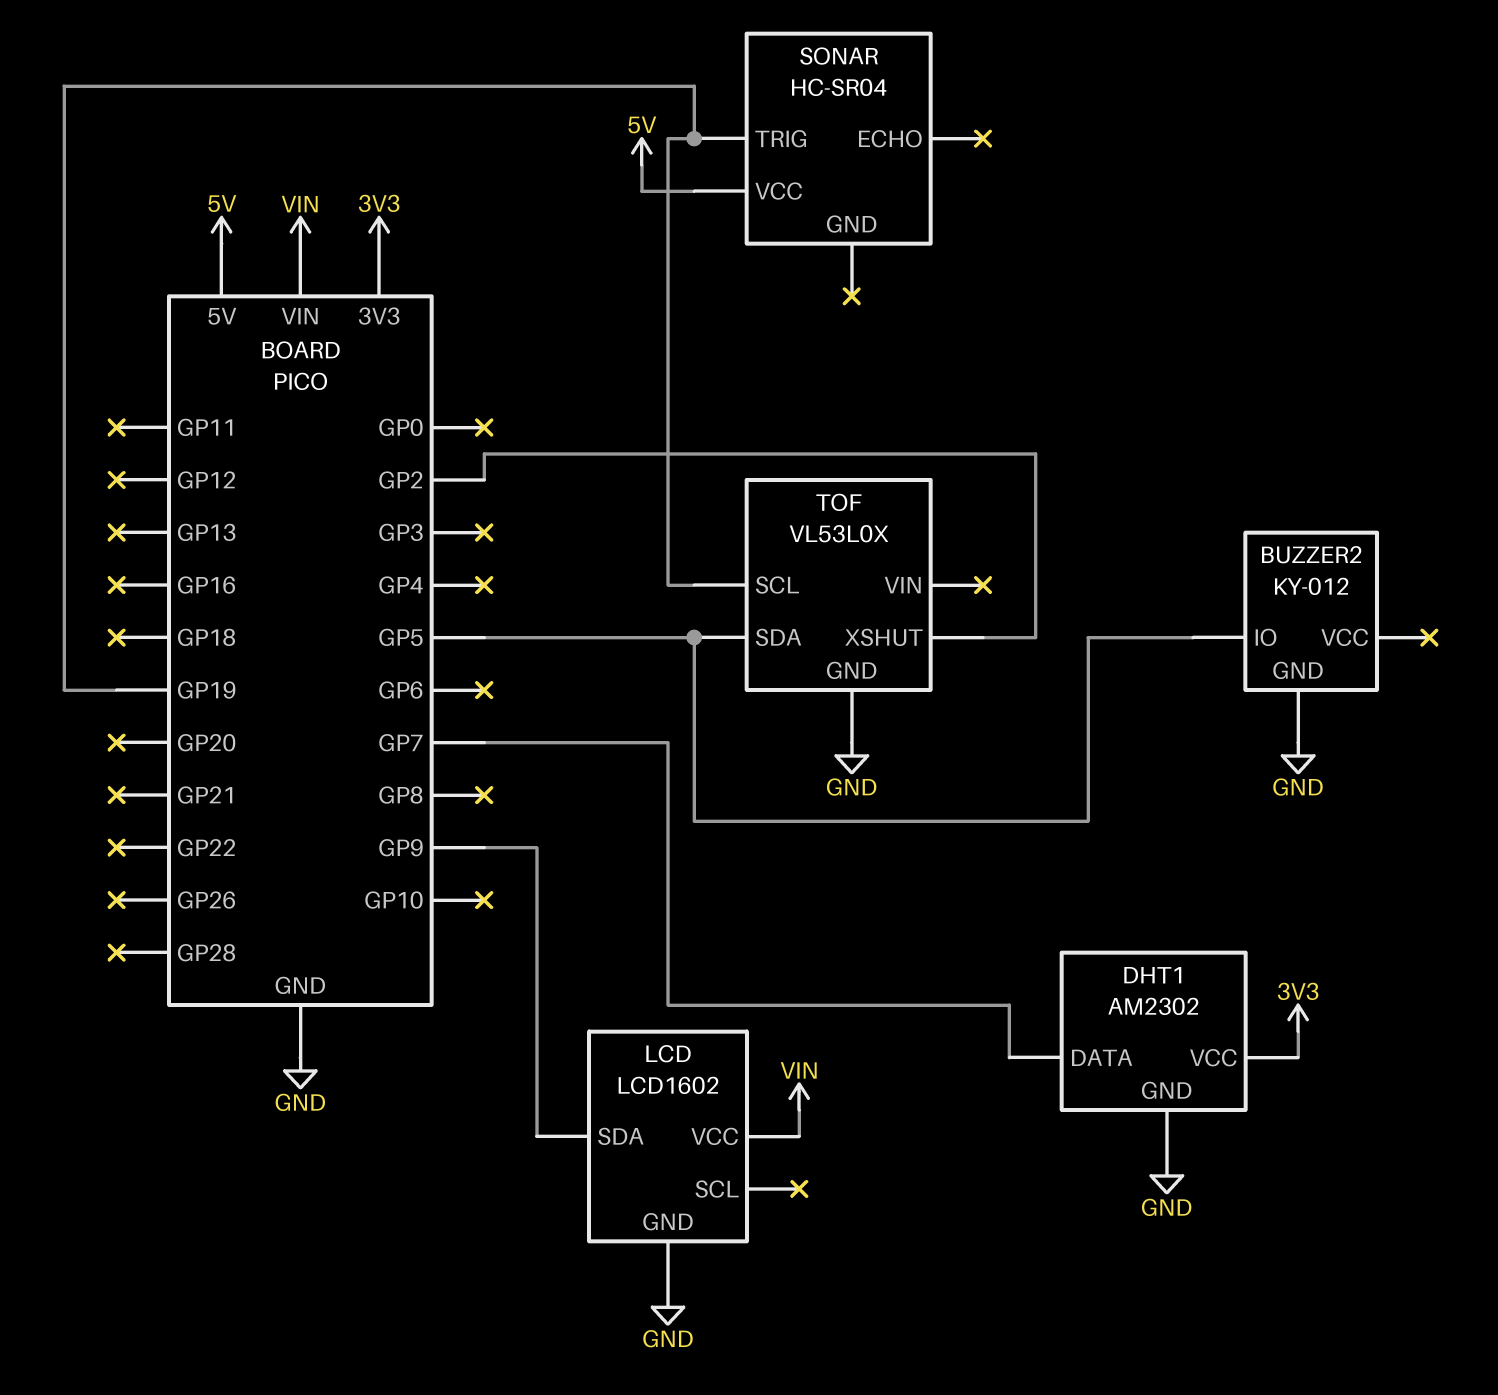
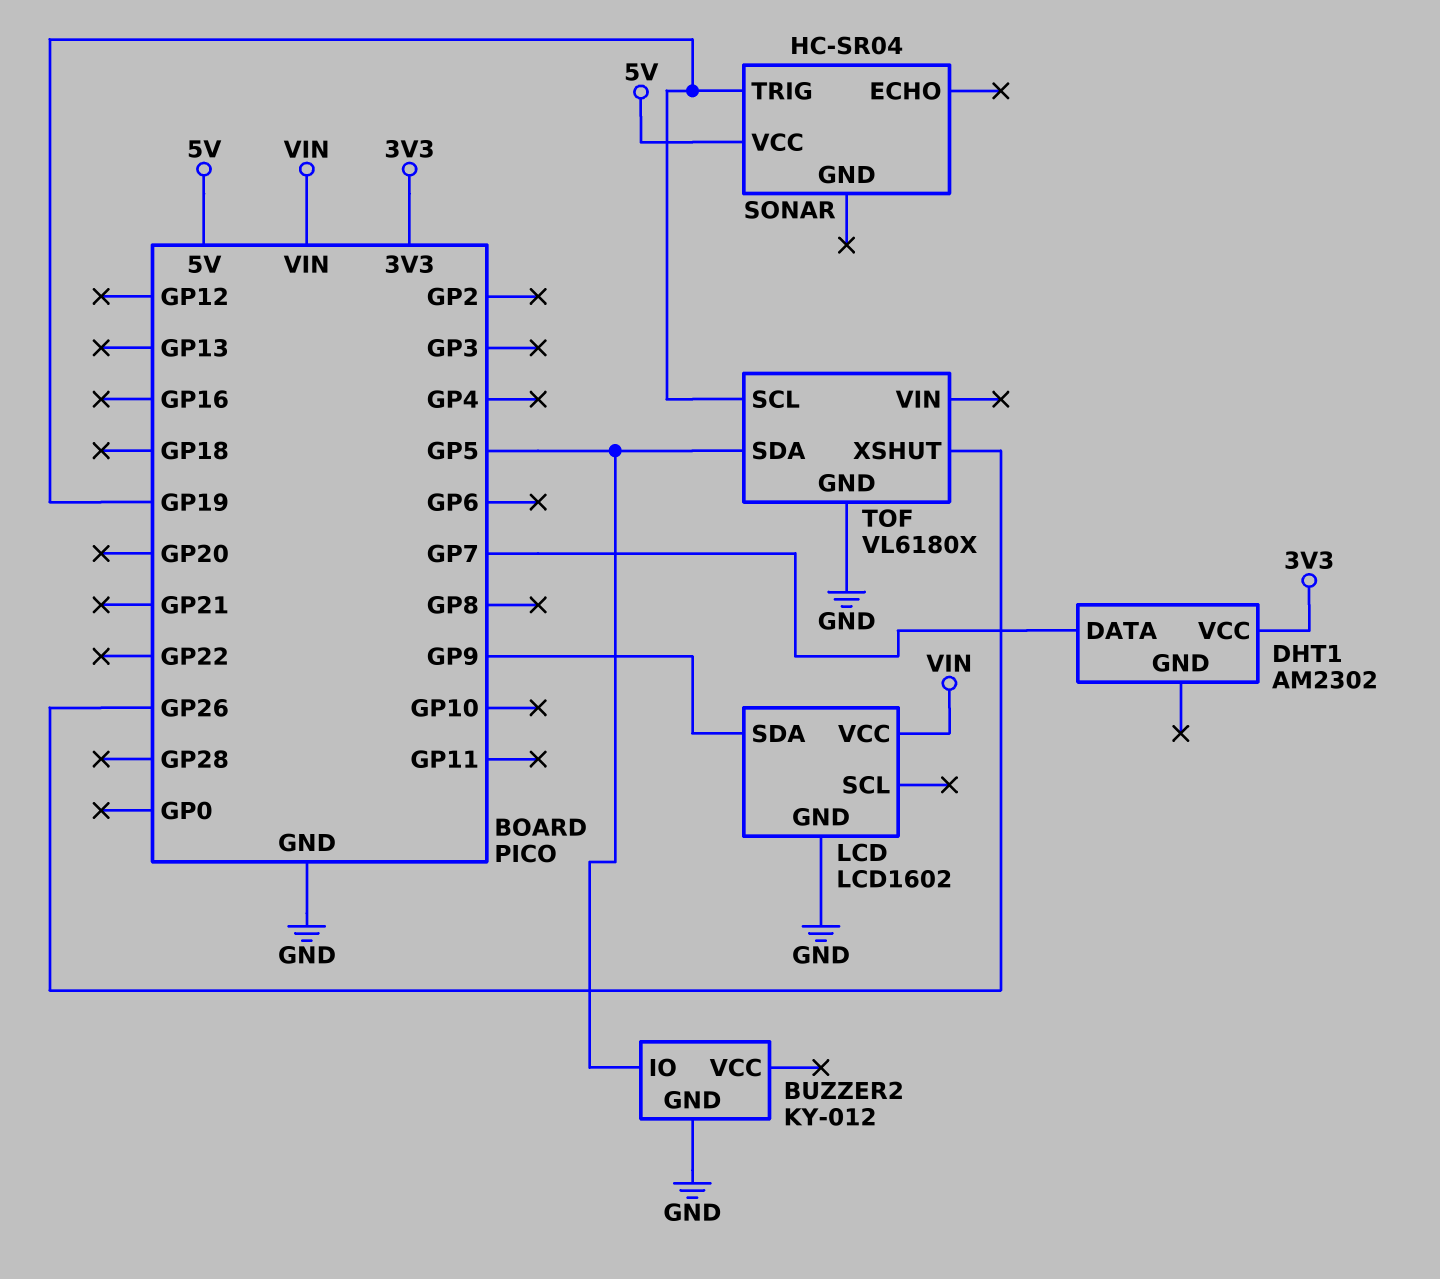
DHT1 pin GND: GND -> none
TOF: VL53L0X -> VL6180X
TOF pin XSHUT: GP2 -> GP26

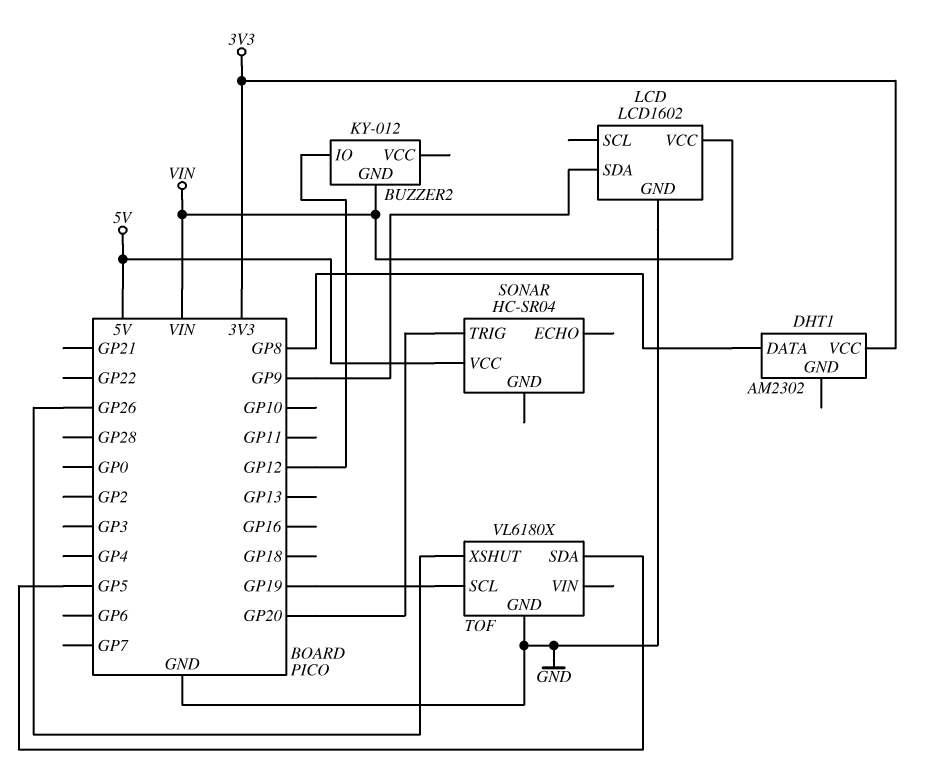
BUZZER2 pin GND: GND -> VIN
BUZZER2 pin IO: GP5 -> GP12
DHT1 pin DATA: GP7 -> GP8
SONAR pin TRIG: GP19 -> GP20

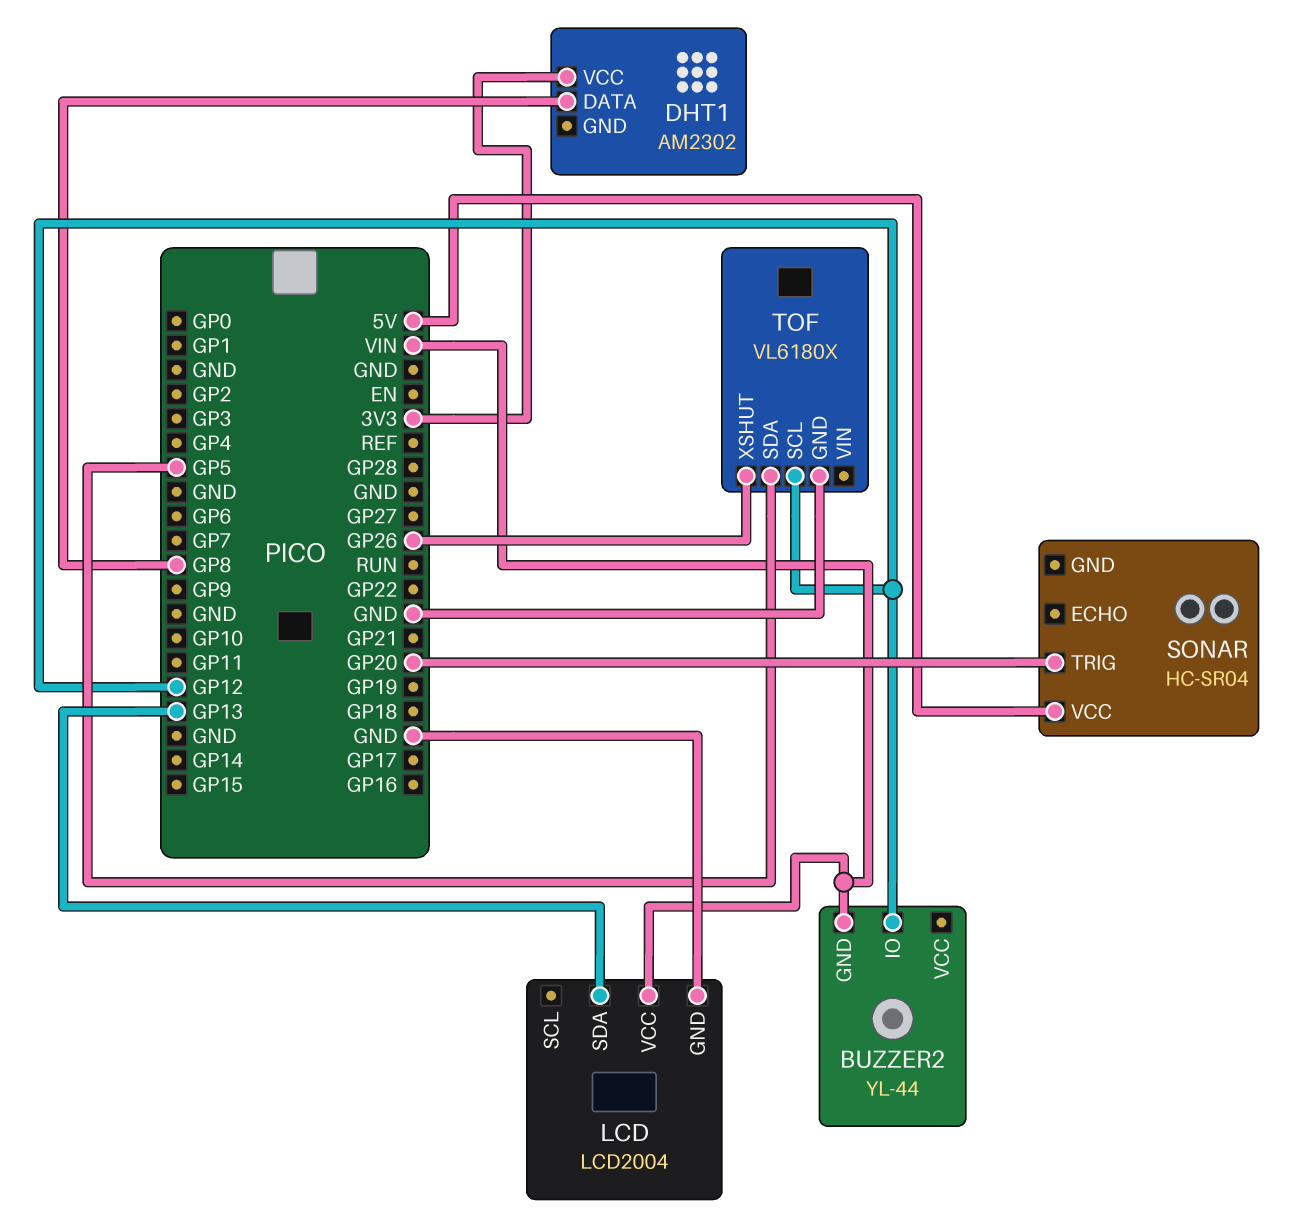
BUZZER2: KY-012 -> YL-44
LCD: LCD1602 -> LCD2004
LCD pin SDA: GP9 -> GP13
TOF pin SCL: GP19 -> GP12

